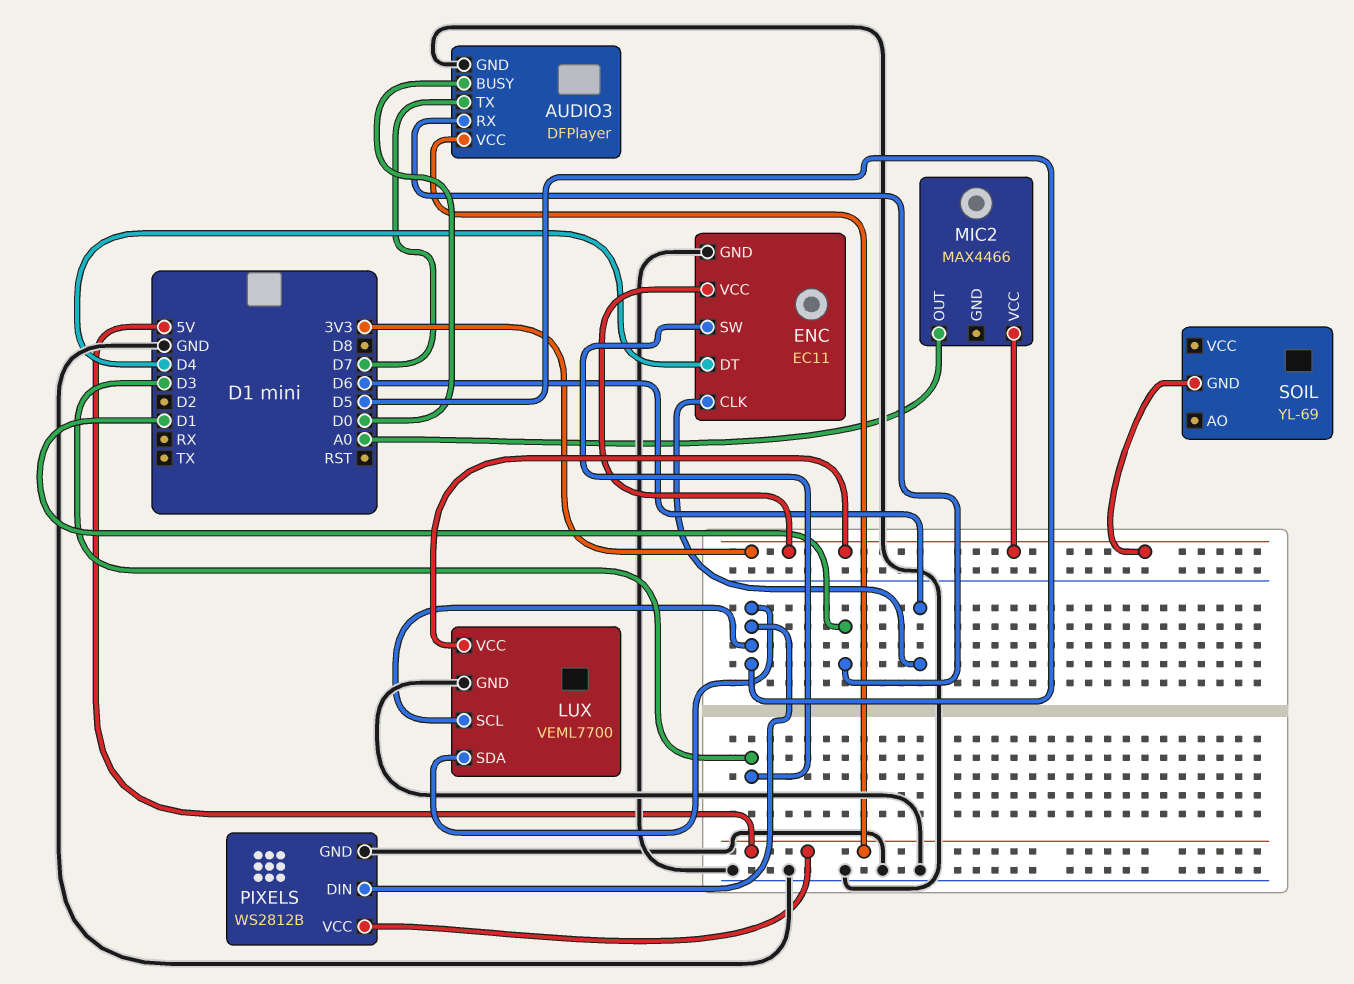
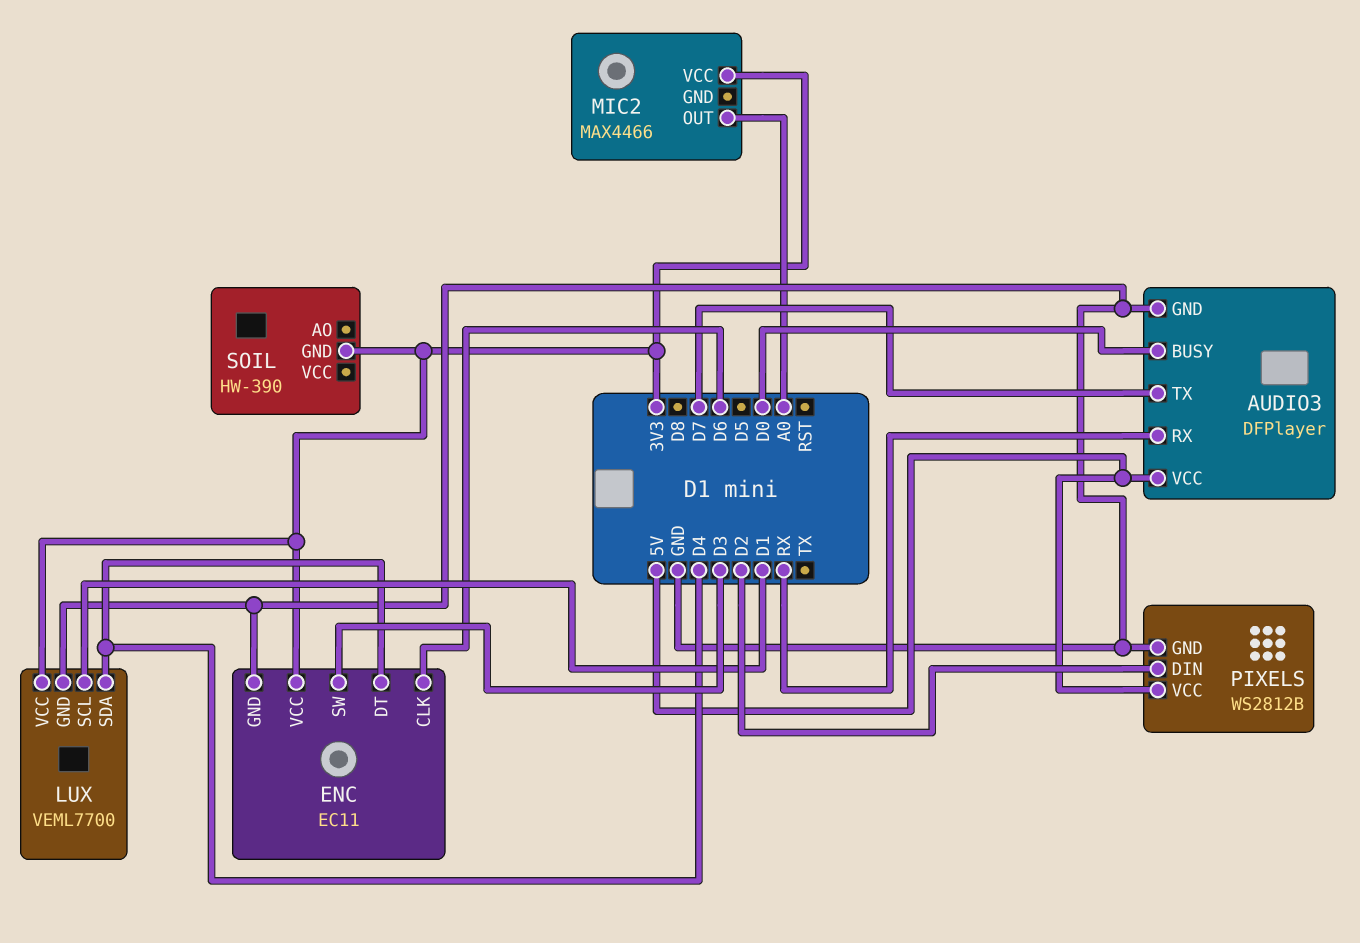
AUDIO3 pin RX: D1 -> RX
LUX pin SCL: D5 -> D1
LUX pin SDA: D5 -> D4
PIXELS pin DIN: D5 -> D2
SOIL: YL-69 -> HW-390

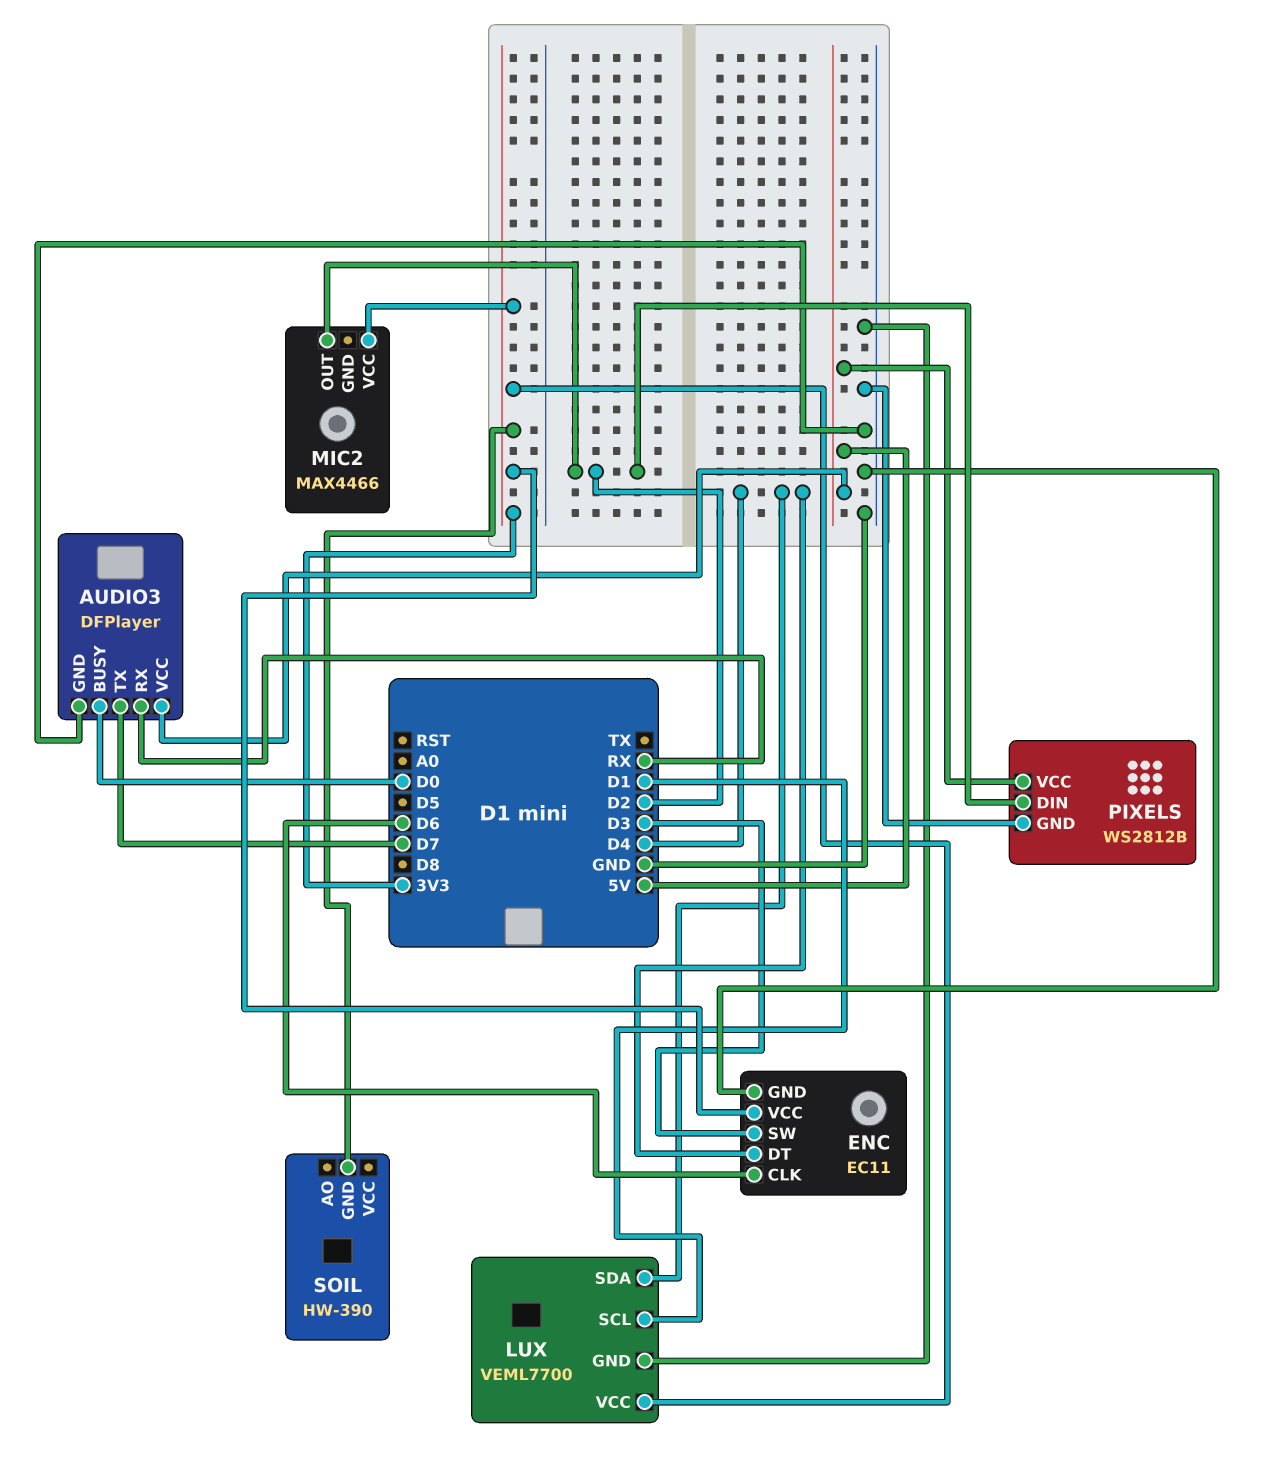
MIC2 pin OUT: A0 -> D2

